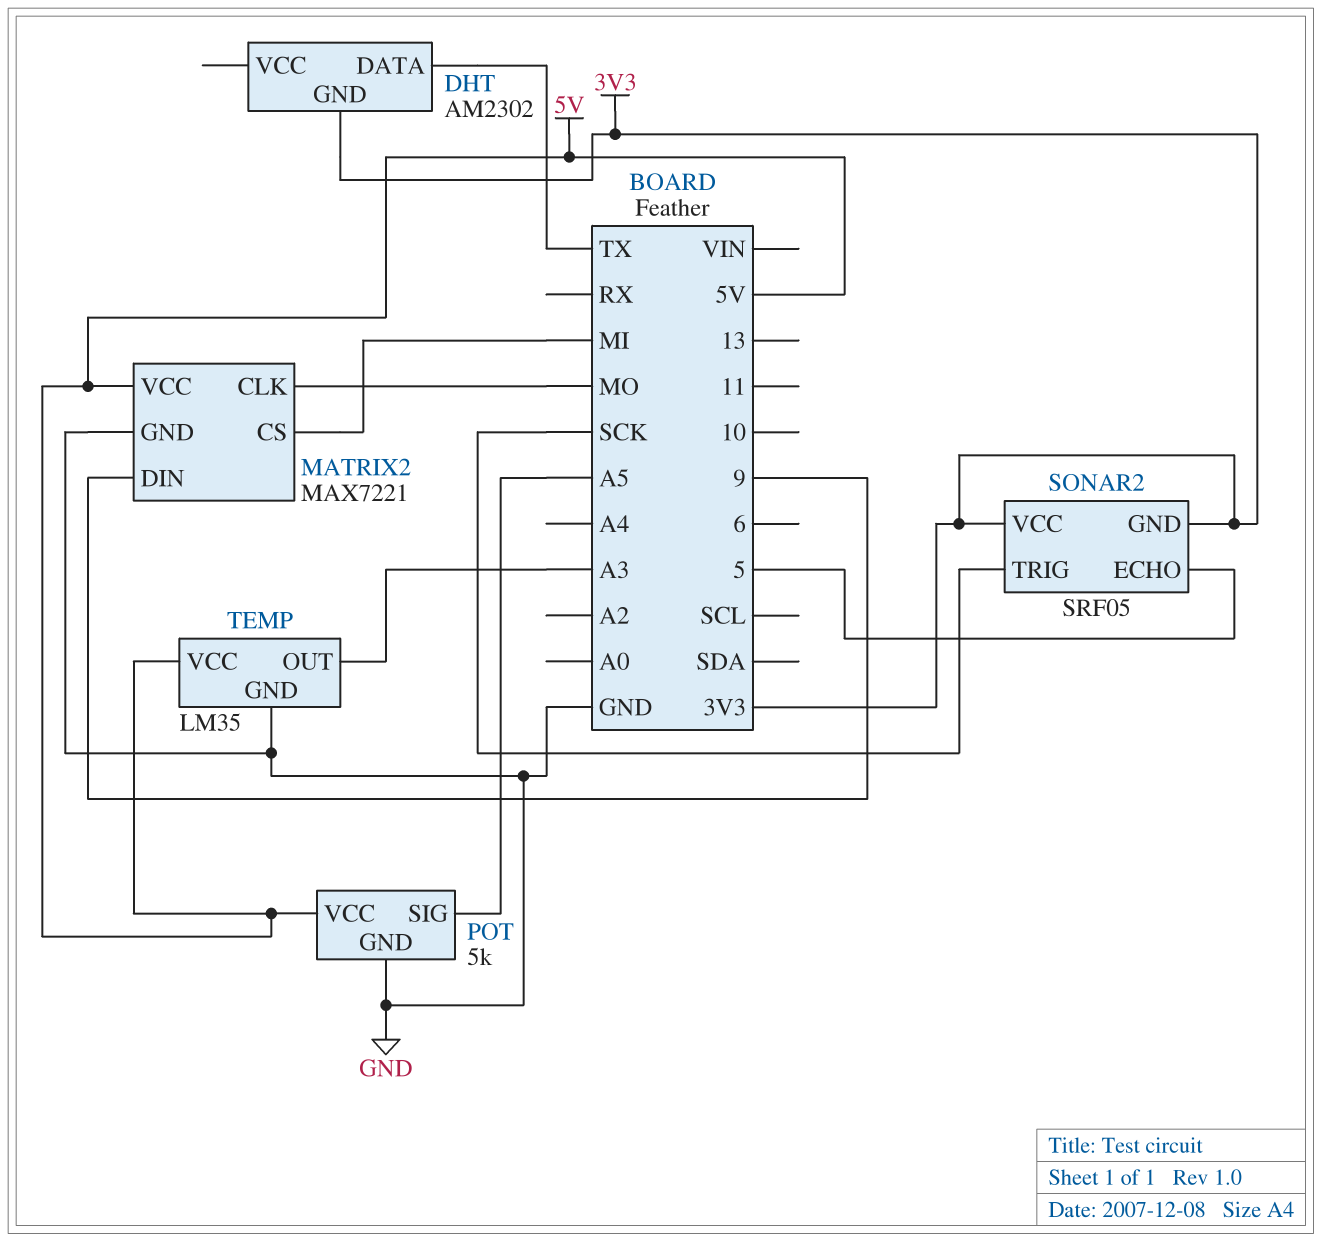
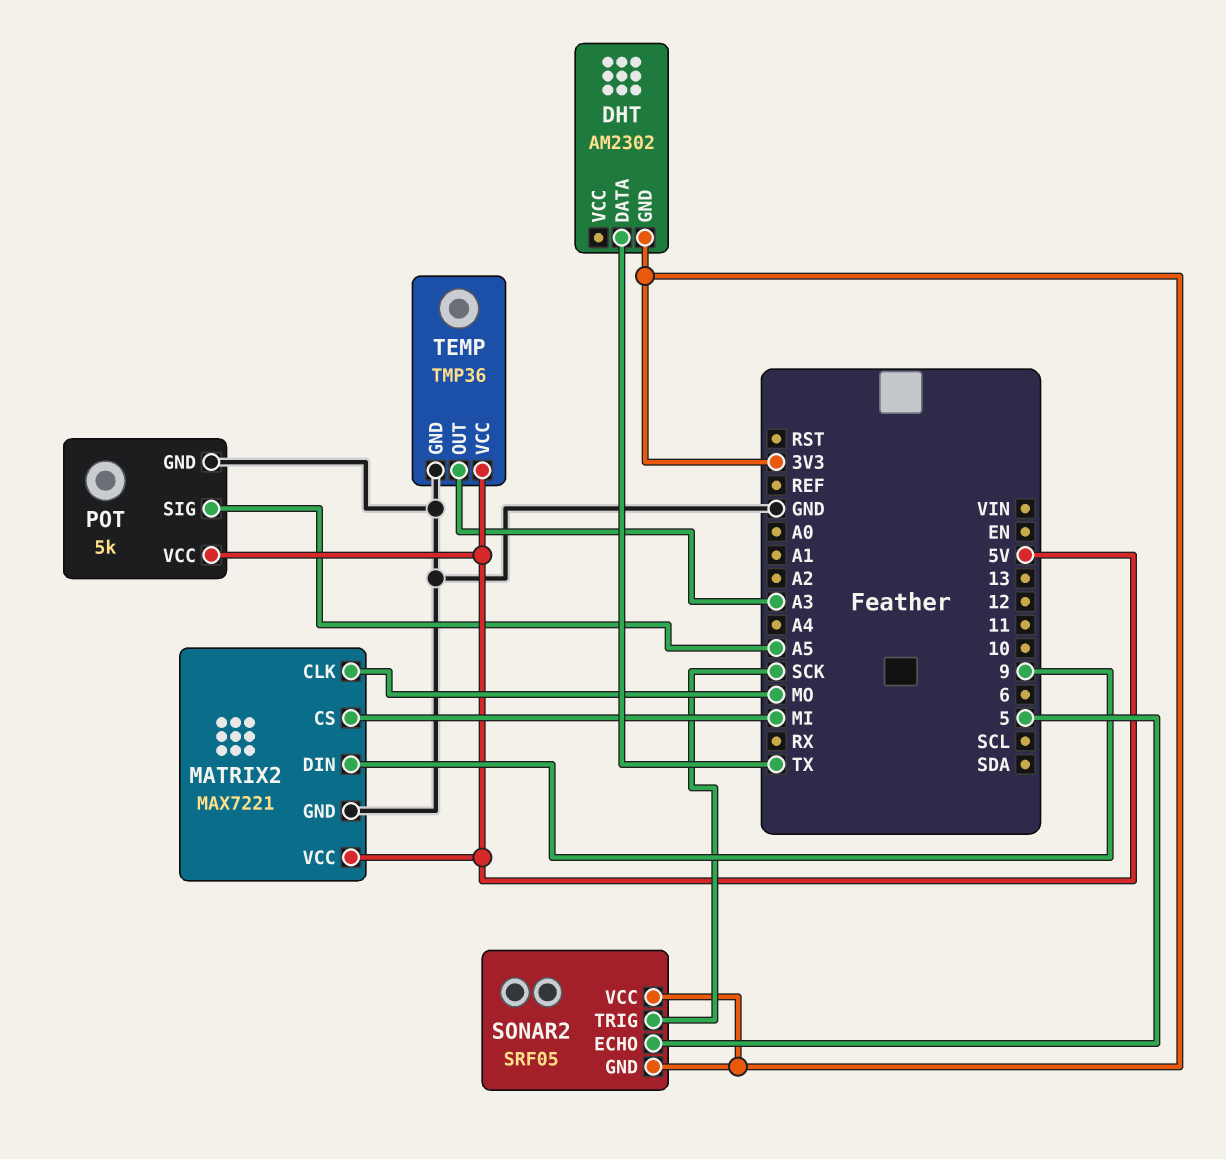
TEMP: LM35 -> TMP36

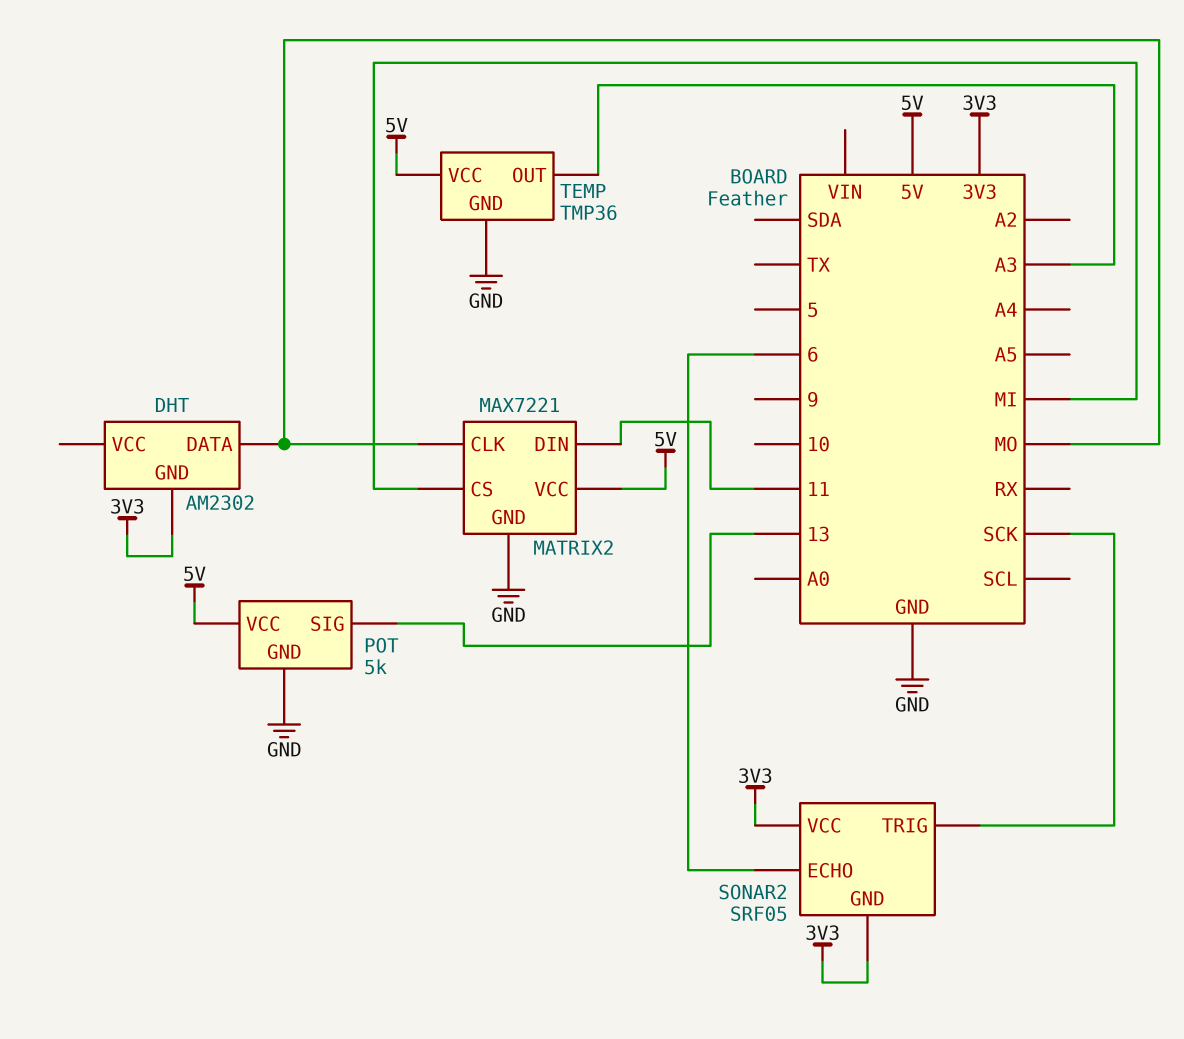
DHT pin DATA: TX -> MO
MATRIX2 pin DIN: 9 -> 11
POT pin SIG: A5 -> 13
SONAR2 pin ECHO: 5 -> 6

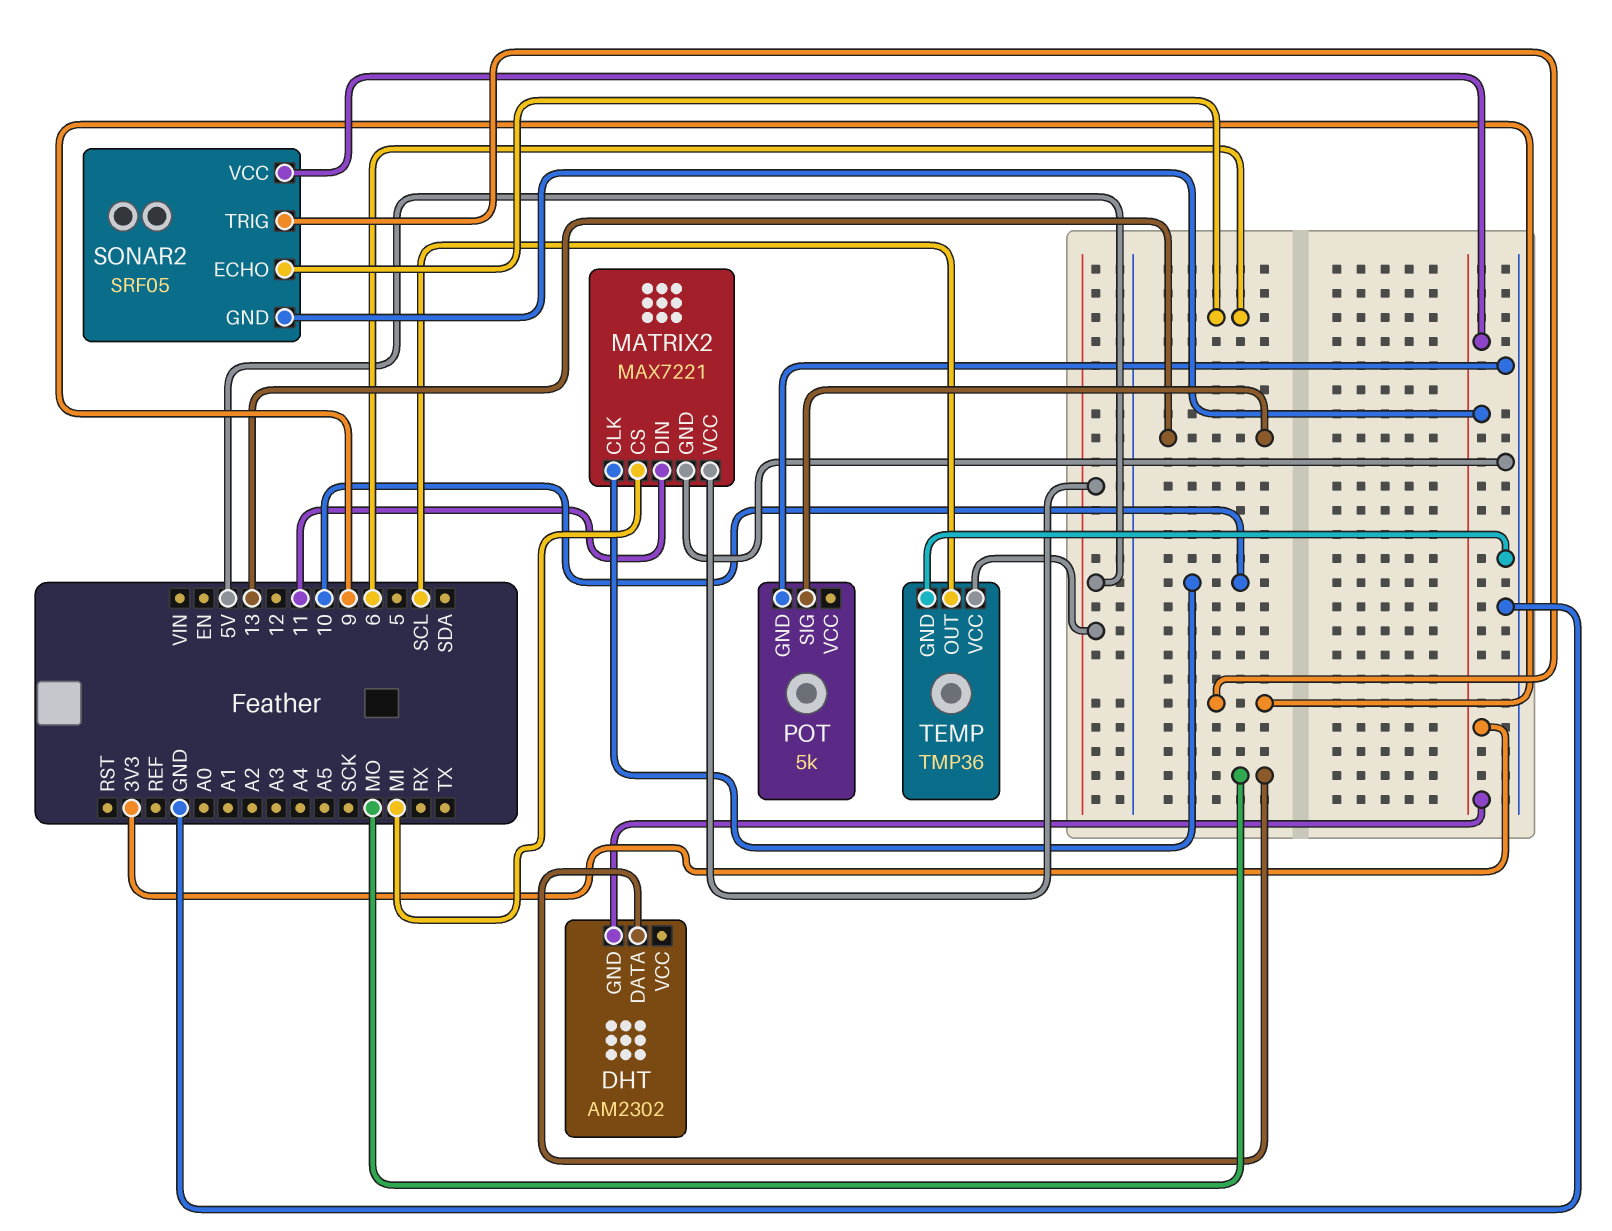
MATRIX2 pin CLK: MO -> 10
POT pin VCC: 5V -> none
SONAR2 pin TRIG: SCK -> 9
TEMP pin OUT: A3 -> SCL

